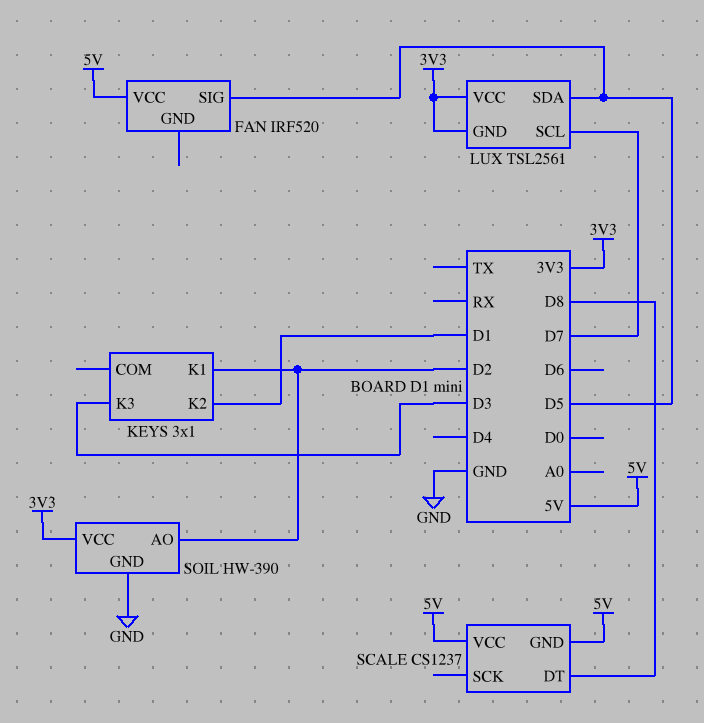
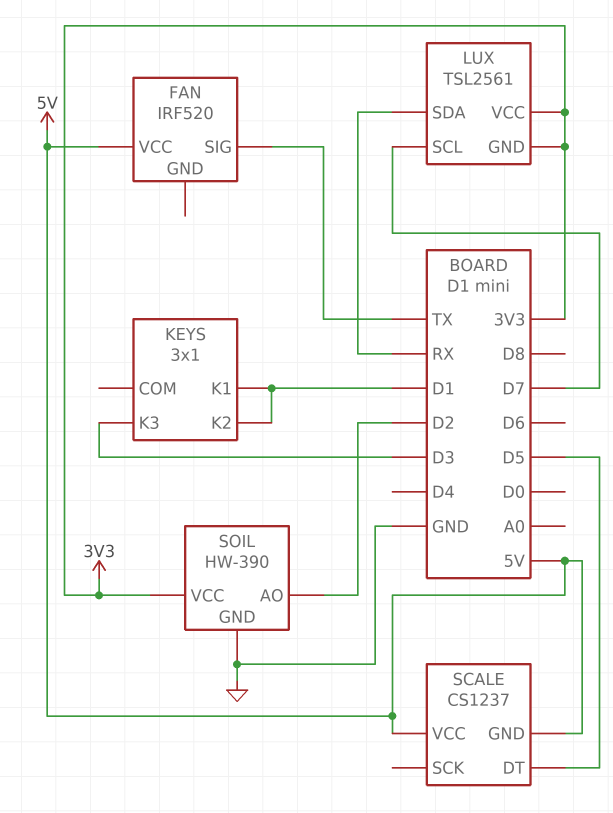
FAN pin SIG: D5 -> TX
KEYS pin K1: D2 -> D1
LUX pin SDA: D5 -> RX
SCALE pin DT: D8 -> D5

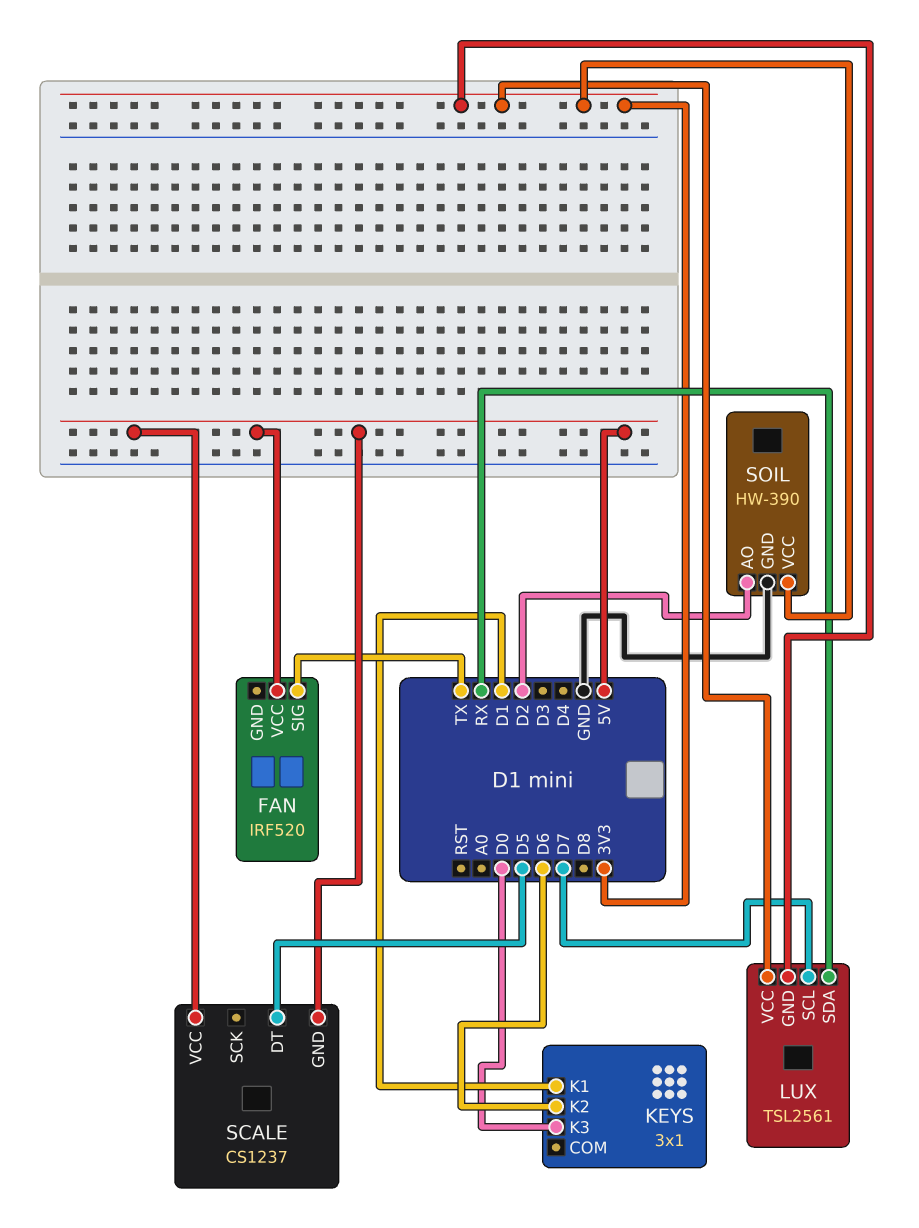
KEYS pin K2: D1 -> D6
KEYS pin K3: D3 -> D0

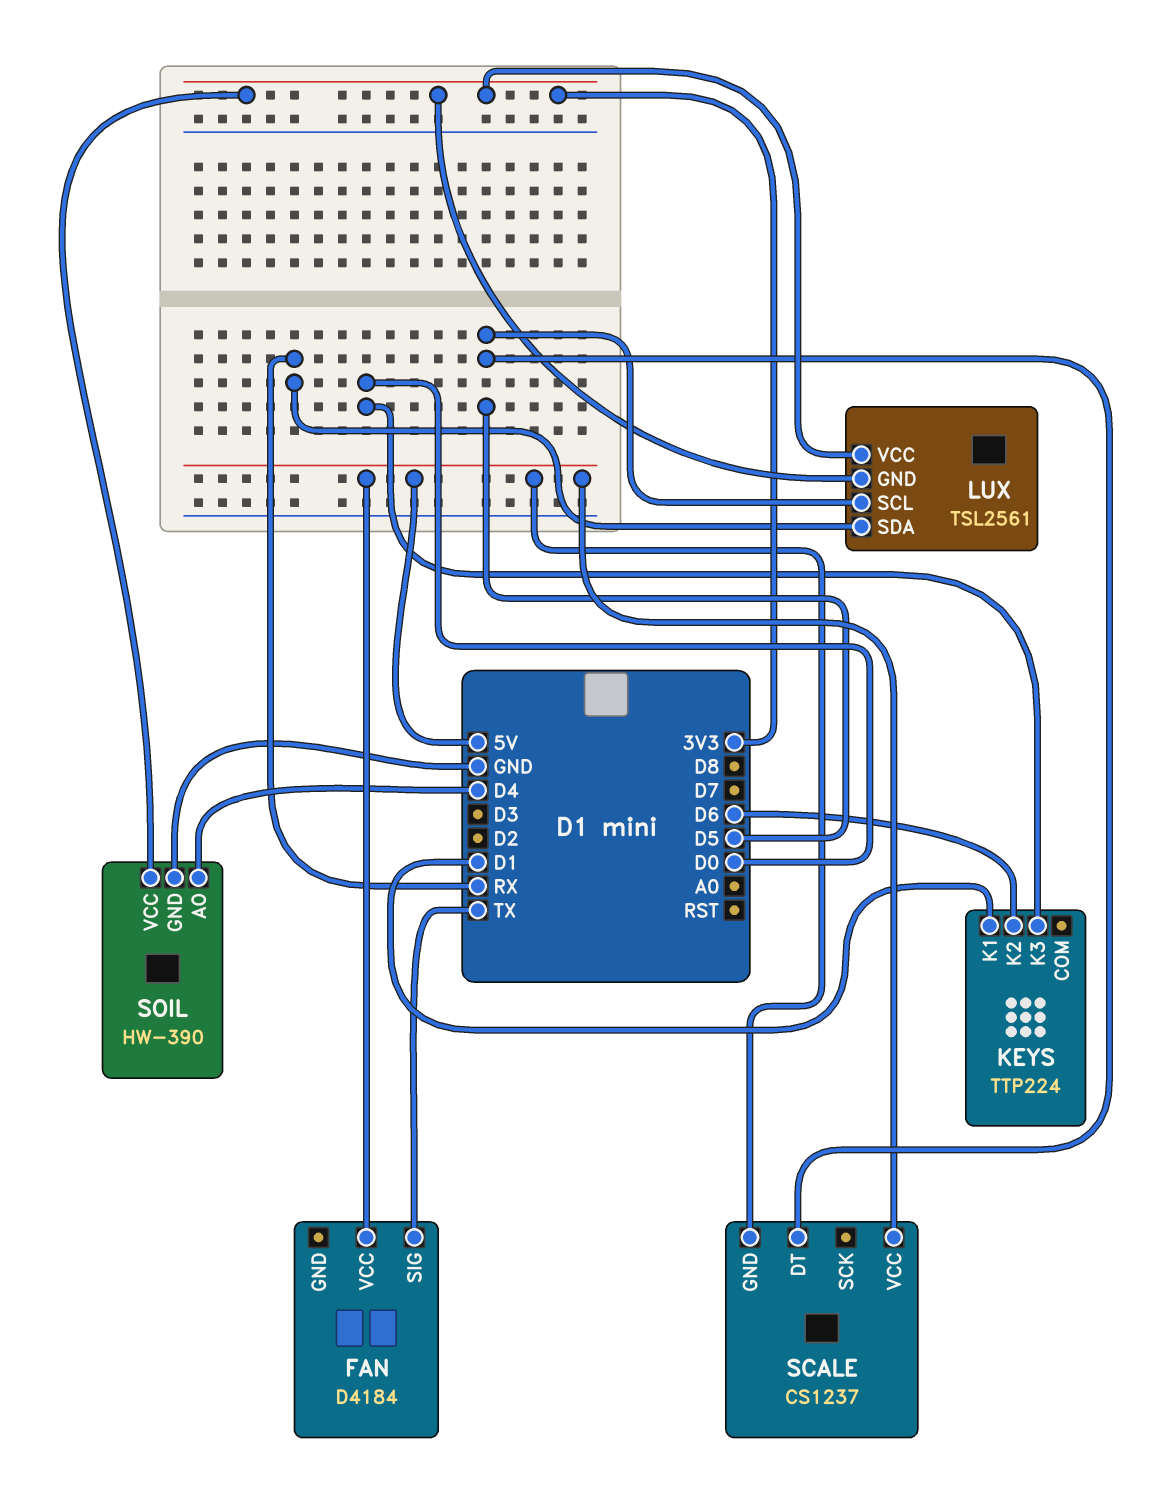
FAN: IRF520 -> D4184
KEYS: 3x1 -> TTP224
LUX pin SCL: D7 -> D5
SOIL pin AO: D2 -> D4

